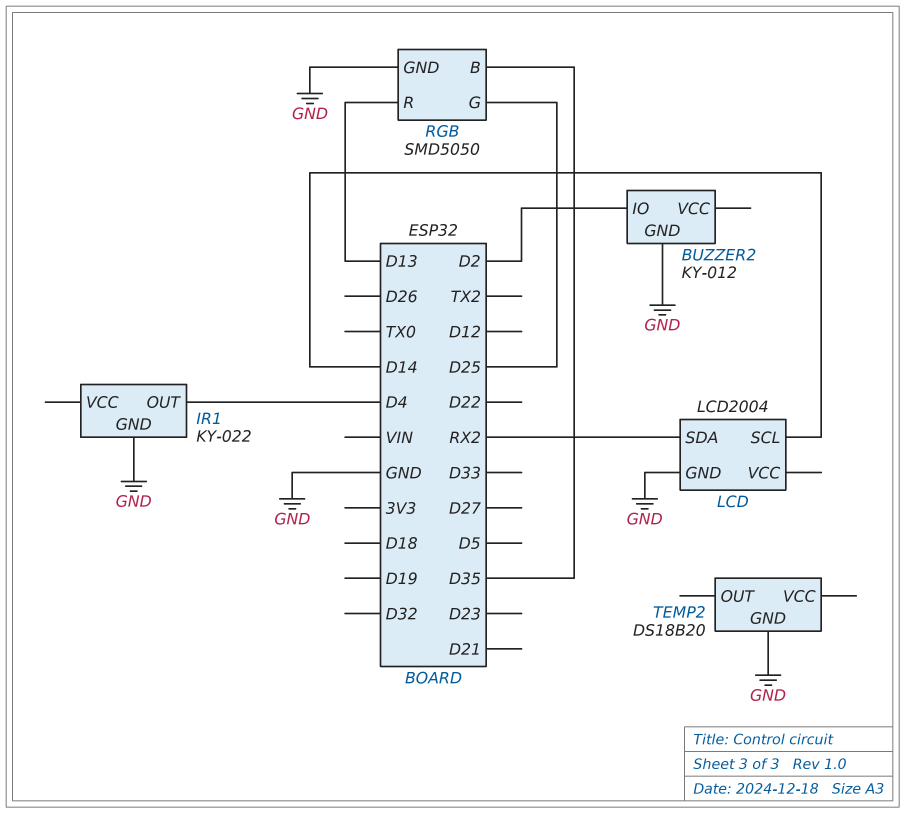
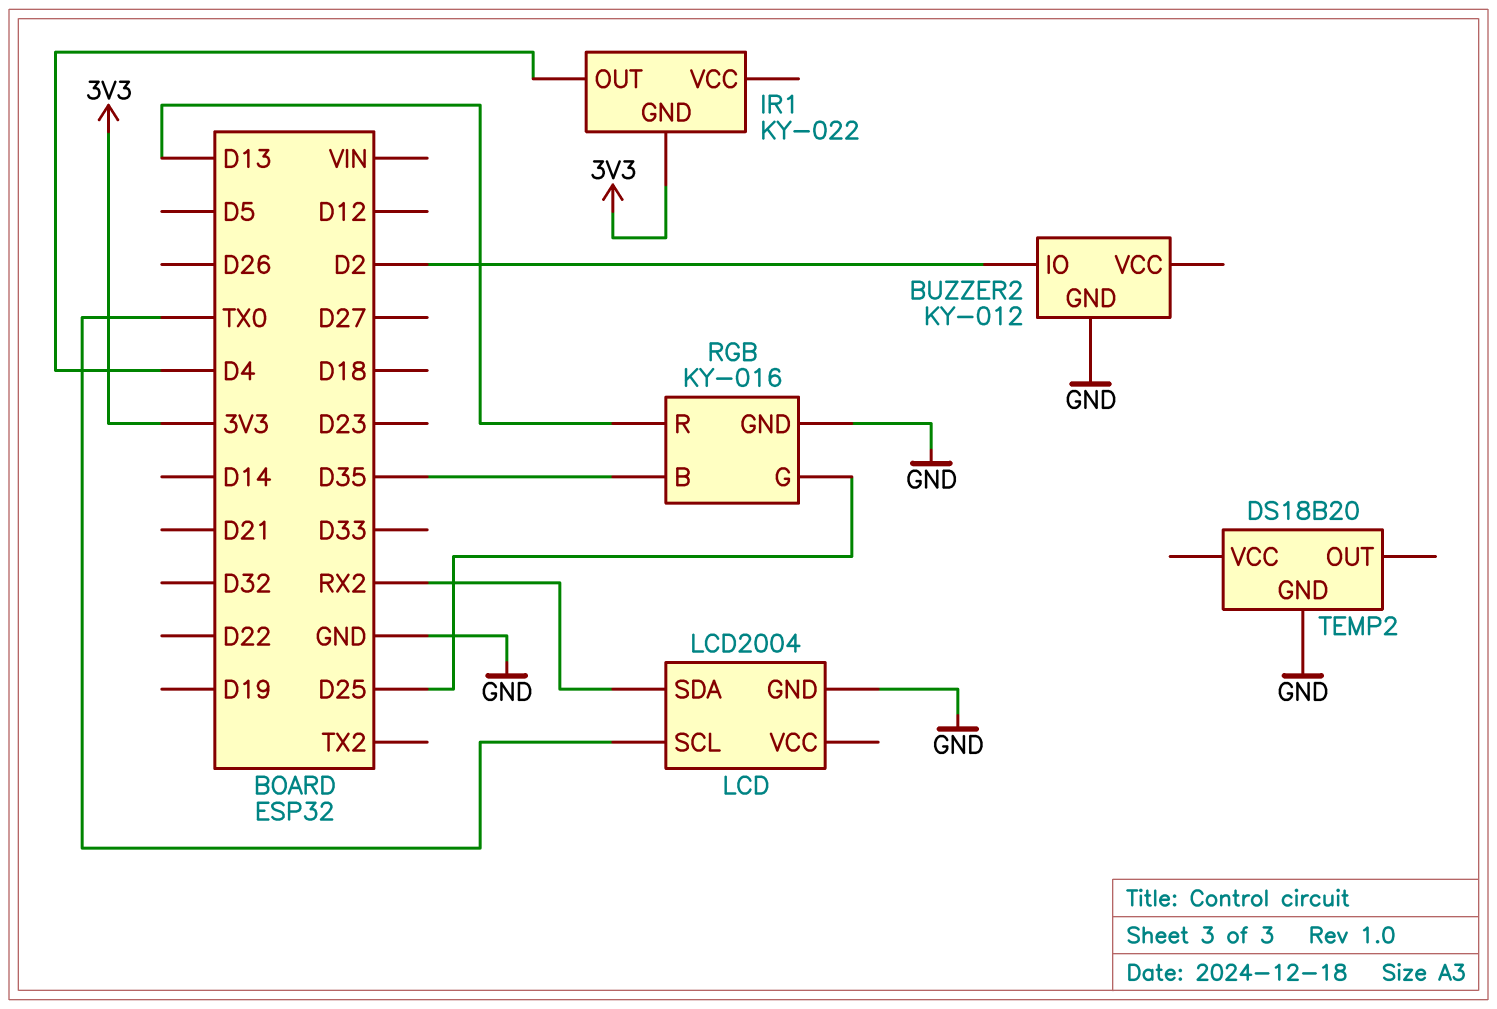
IR1 pin GND: GND -> 3V3
LCD pin SCL: D14 -> TX0
RGB: SMD5050 -> KY-016

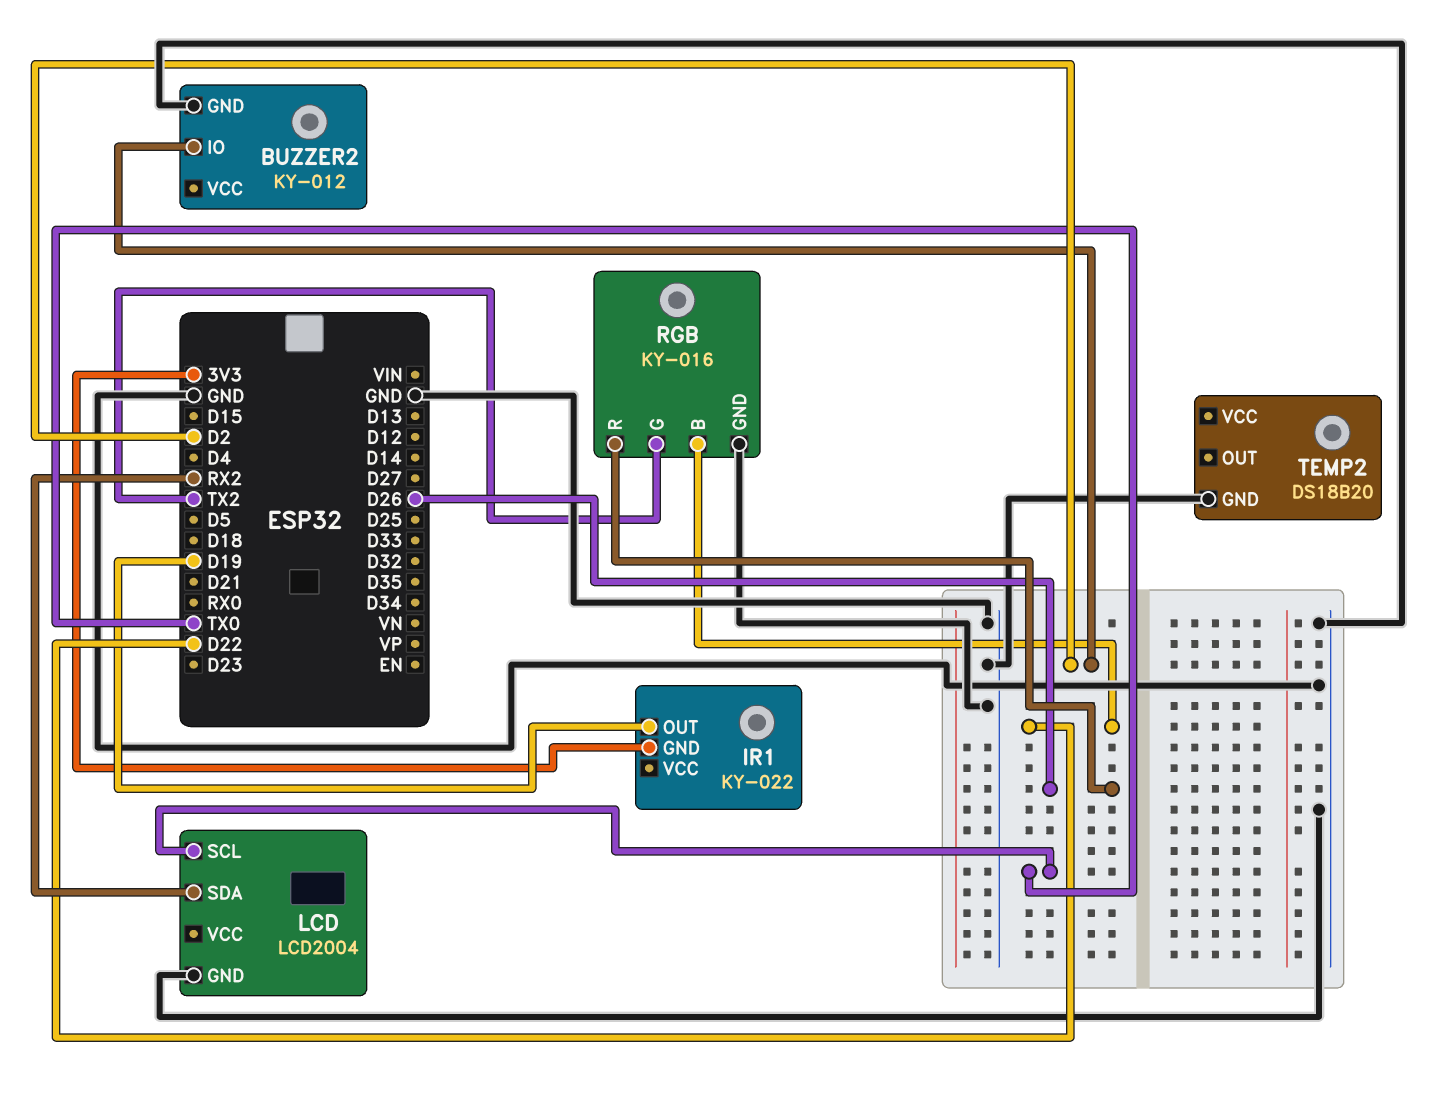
IR1 pin OUT: D4 -> D19
RGB pin B: D35 -> D22
RGB pin G: D25 -> TX2
RGB pin R: D13 -> D26

